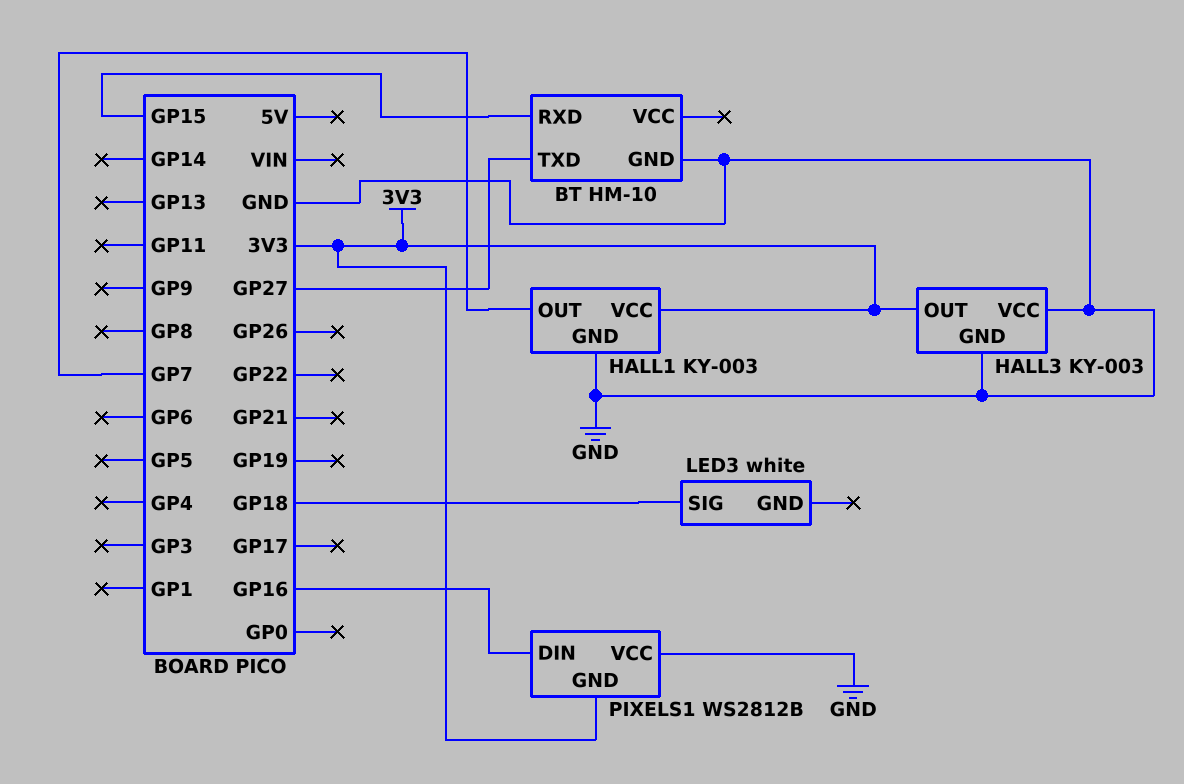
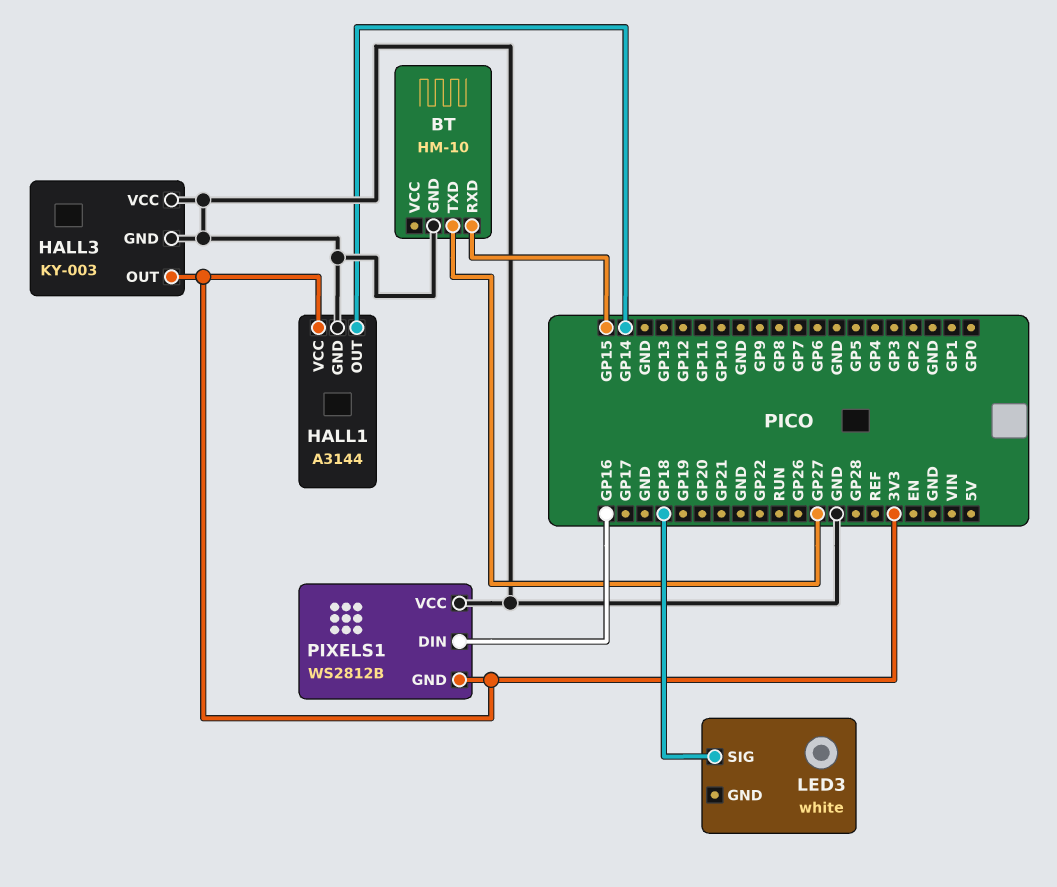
HALL1: KY-003 -> A3144
HALL1 pin OUT: GP7 -> GP14

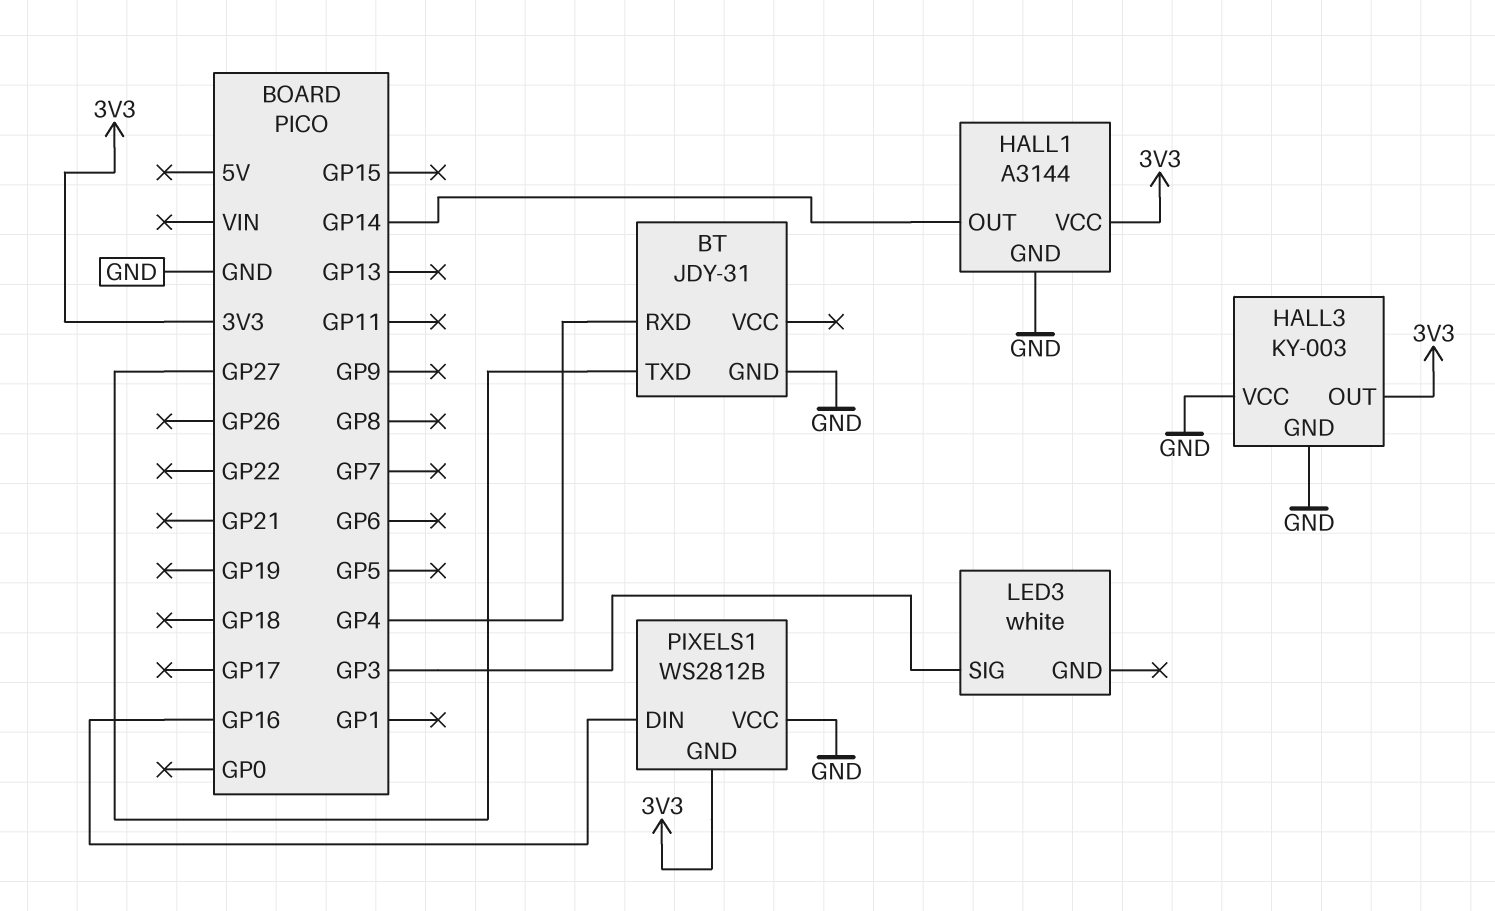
BT: HM-10 -> JDY-31
BT pin RXD: GP15 -> GP4
LED3 pin SIG: GP18 -> GP3

